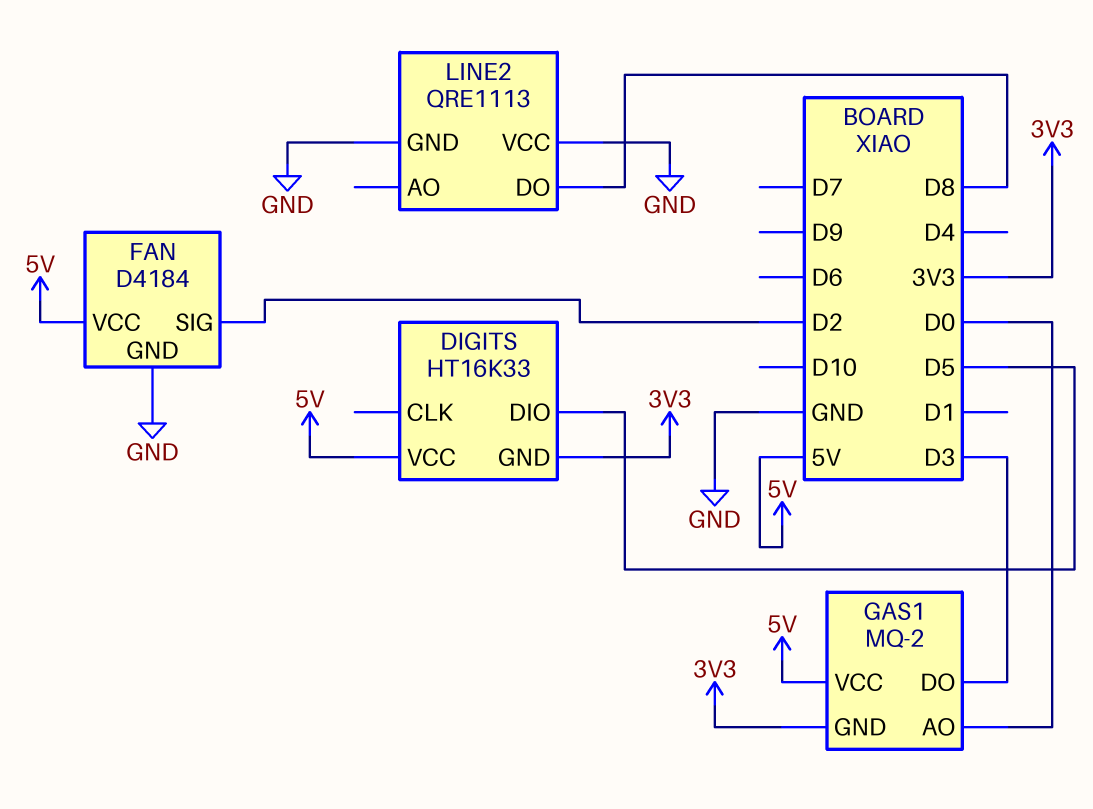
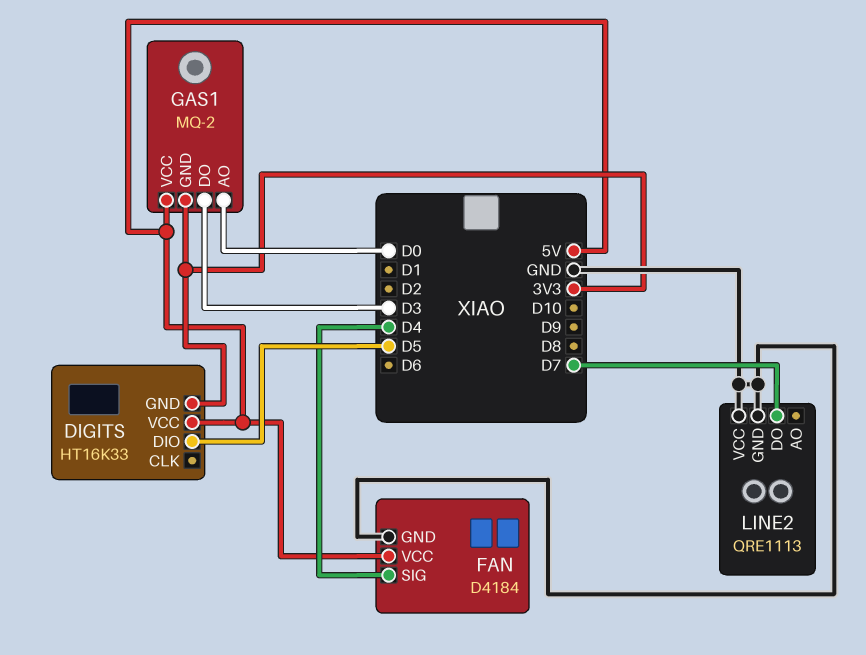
FAN pin SIG: D2 -> D4
LINE2 pin DO: D8 -> D7

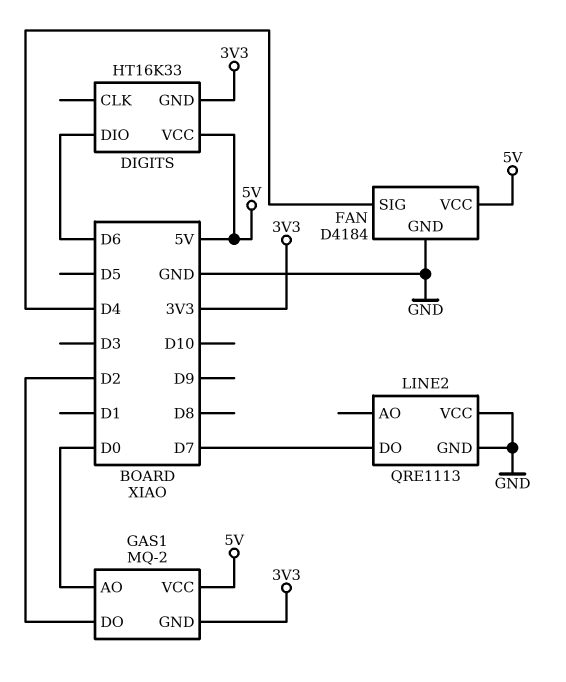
DIGITS pin DIO: D5 -> D6
GAS1 pin DO: D3 -> D2

